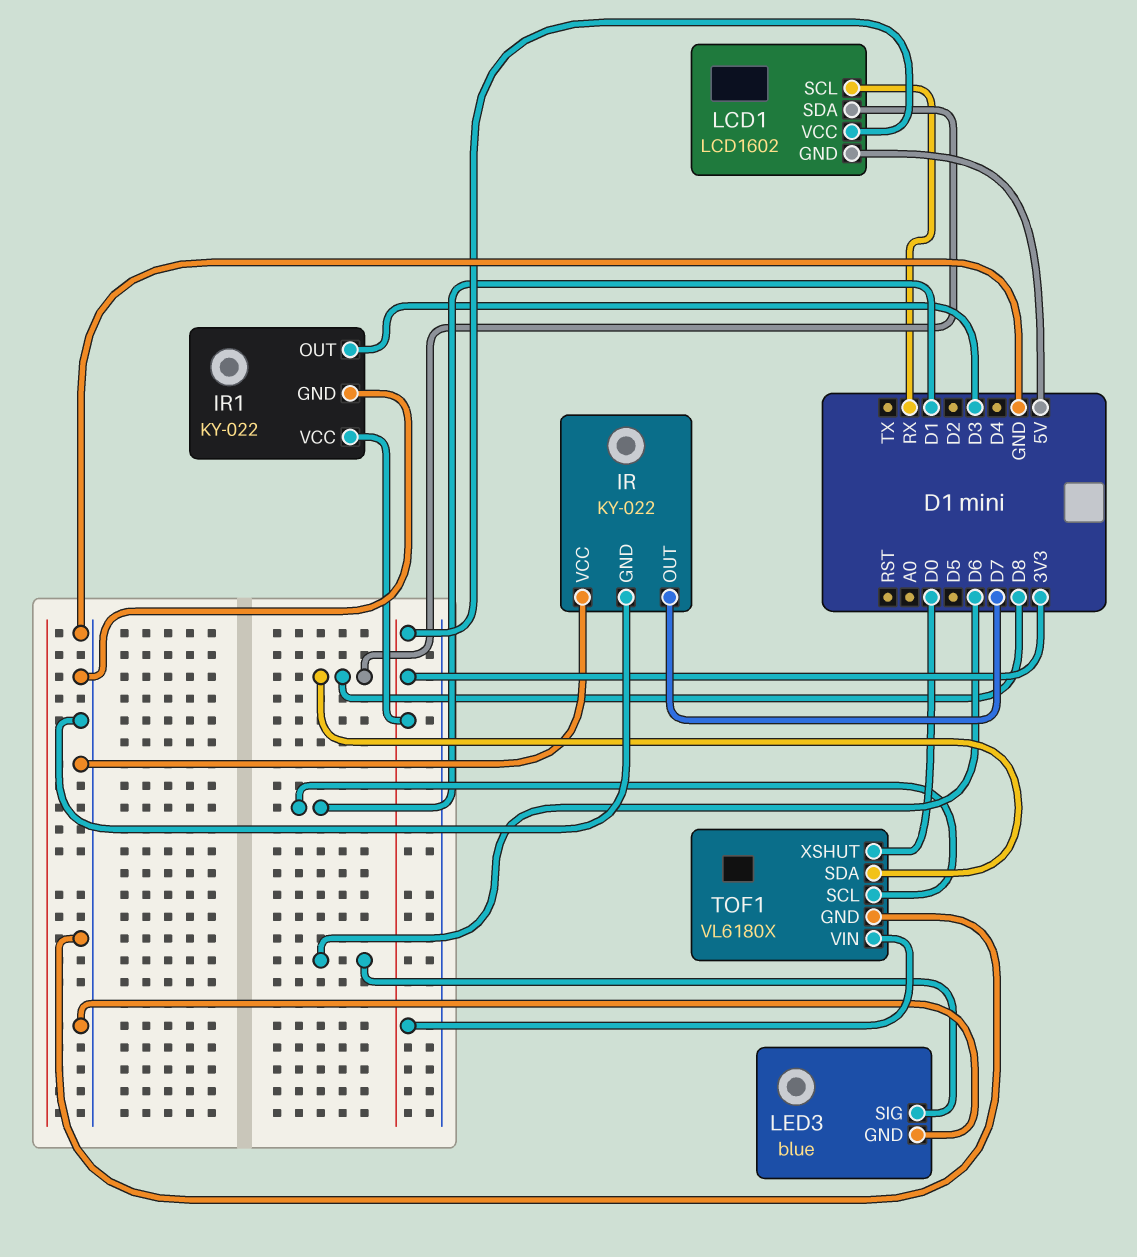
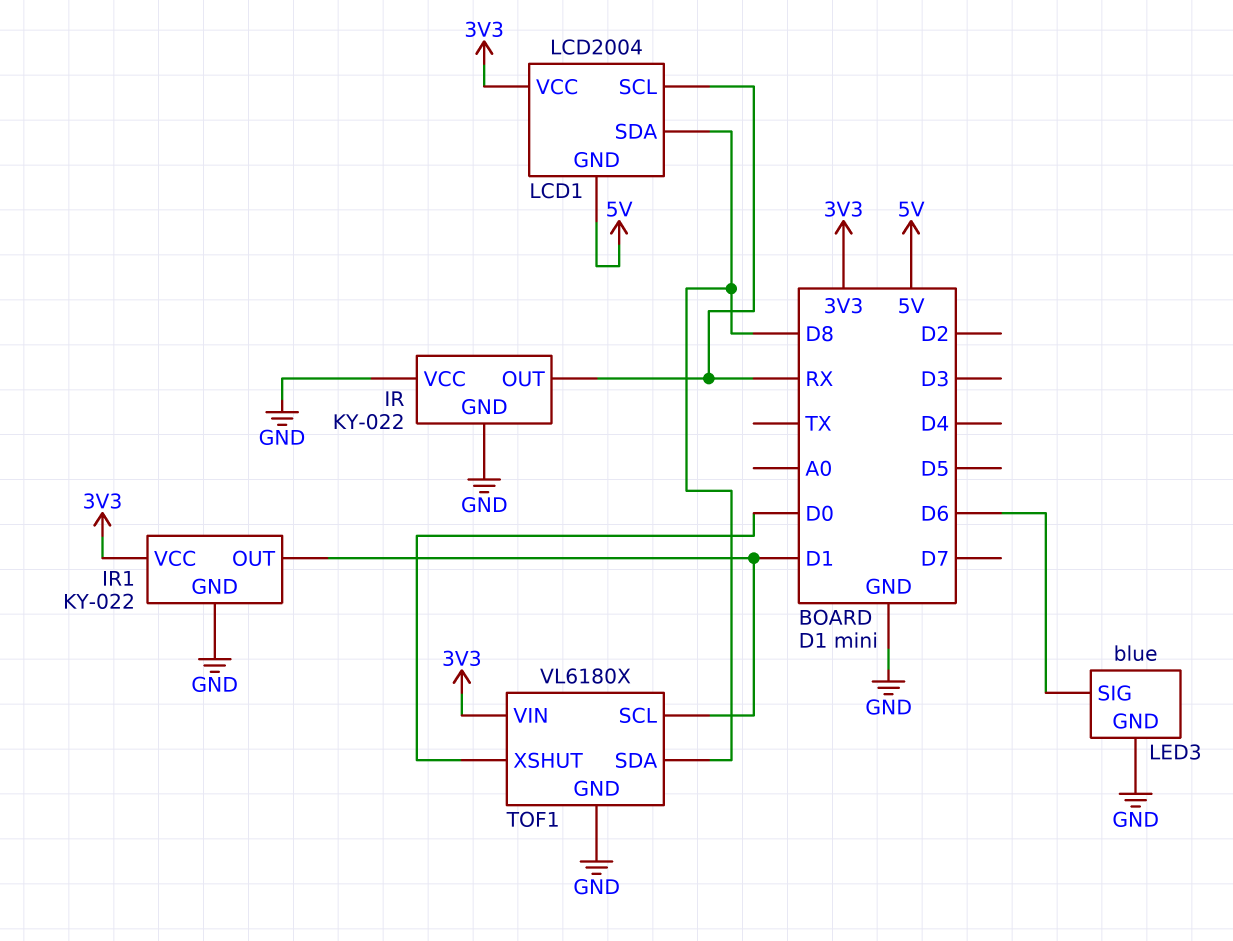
IR pin OUT: D7 -> RX
IR1 pin OUT: D3 -> D1
LCD1: LCD1602 -> LCD2004

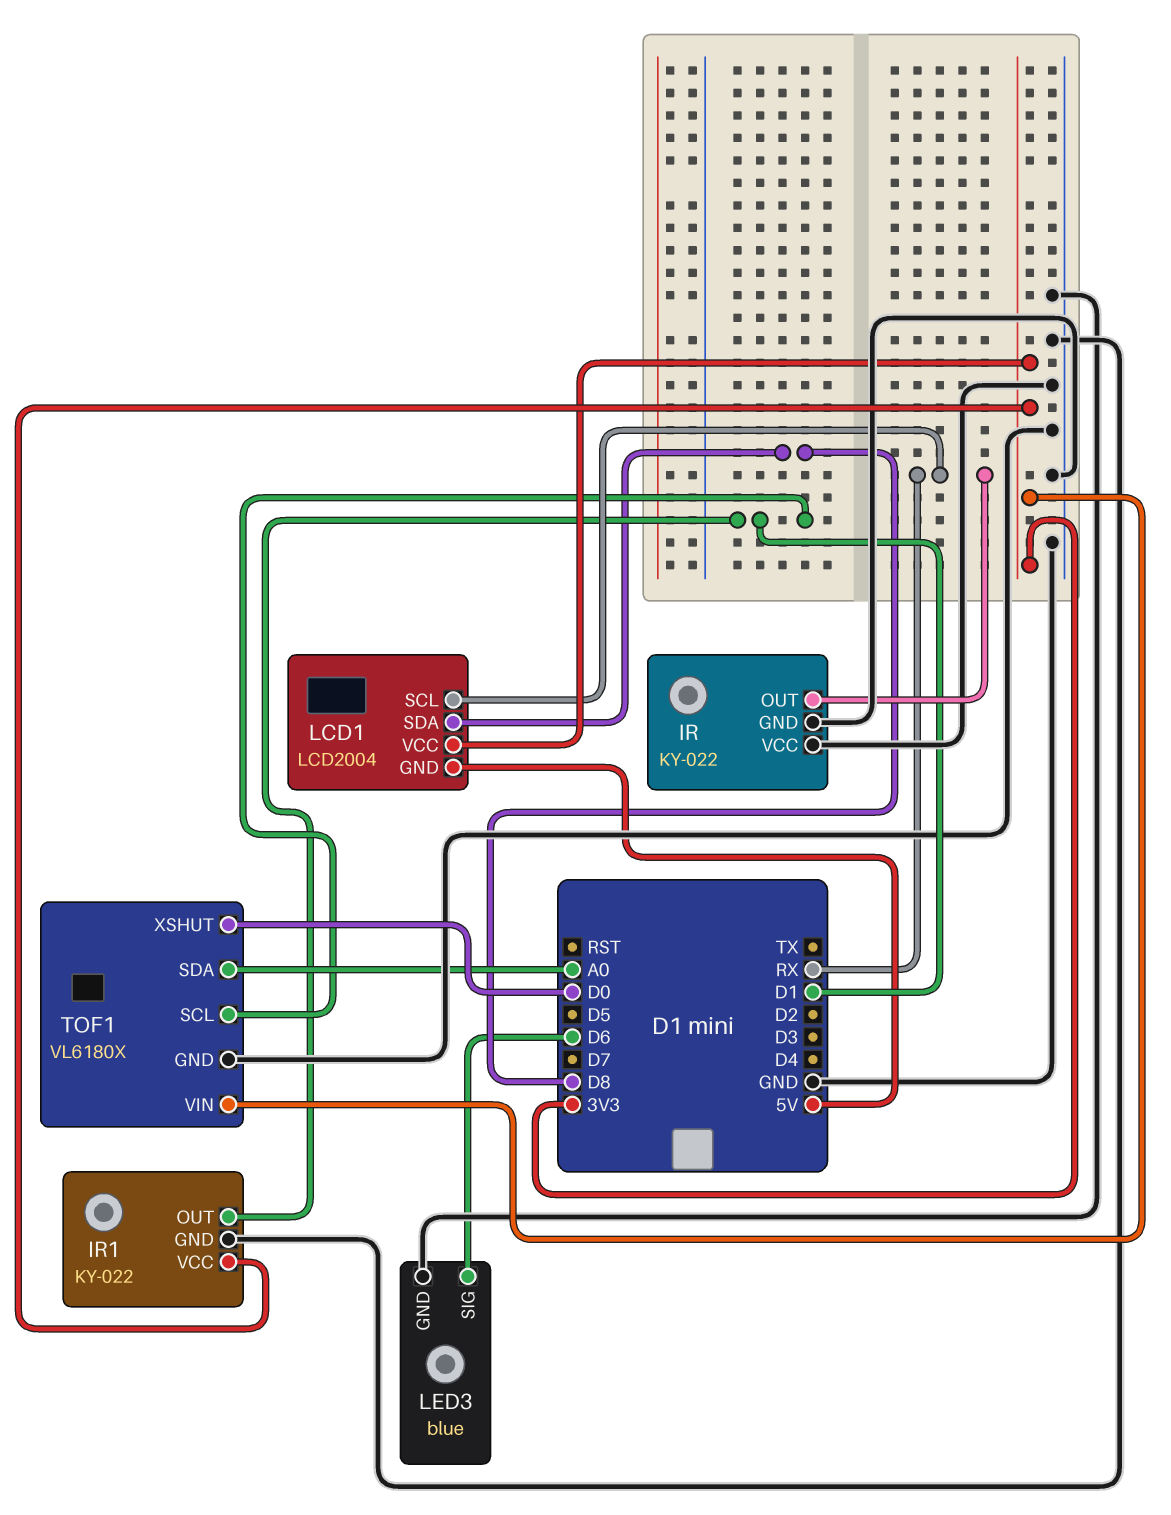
TOF1 pin SDA: D8 -> A0

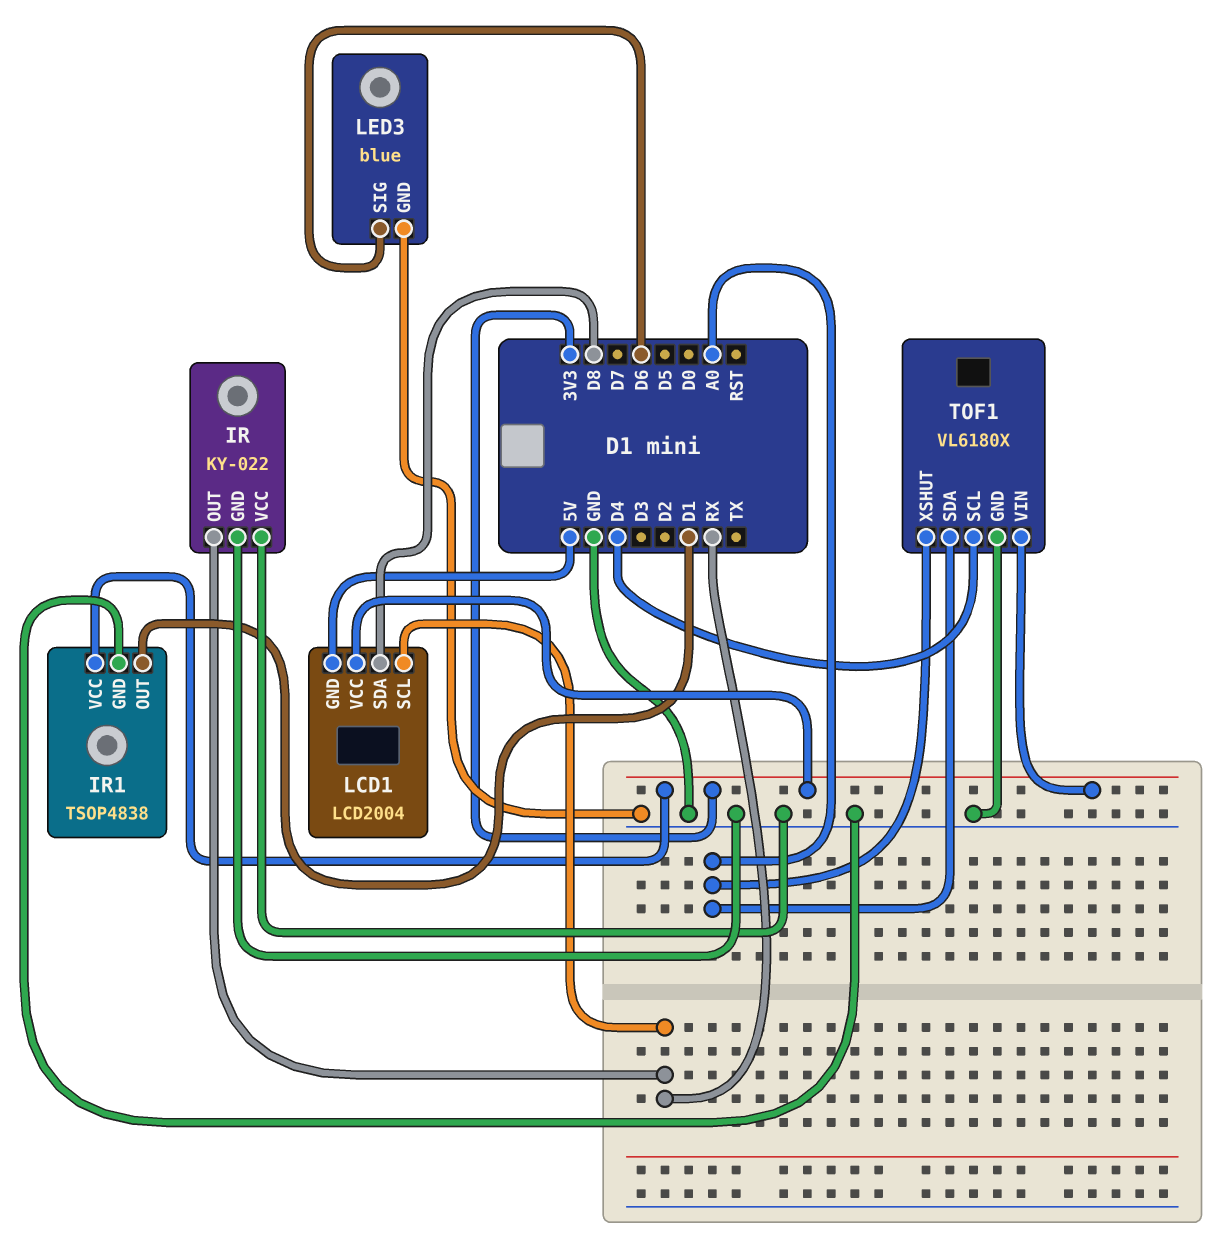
IR1: KY-022 -> TSOP4838
TOF1 pin SCL: D1 -> D4
TOF1 pin XSHUT: D0 -> A0

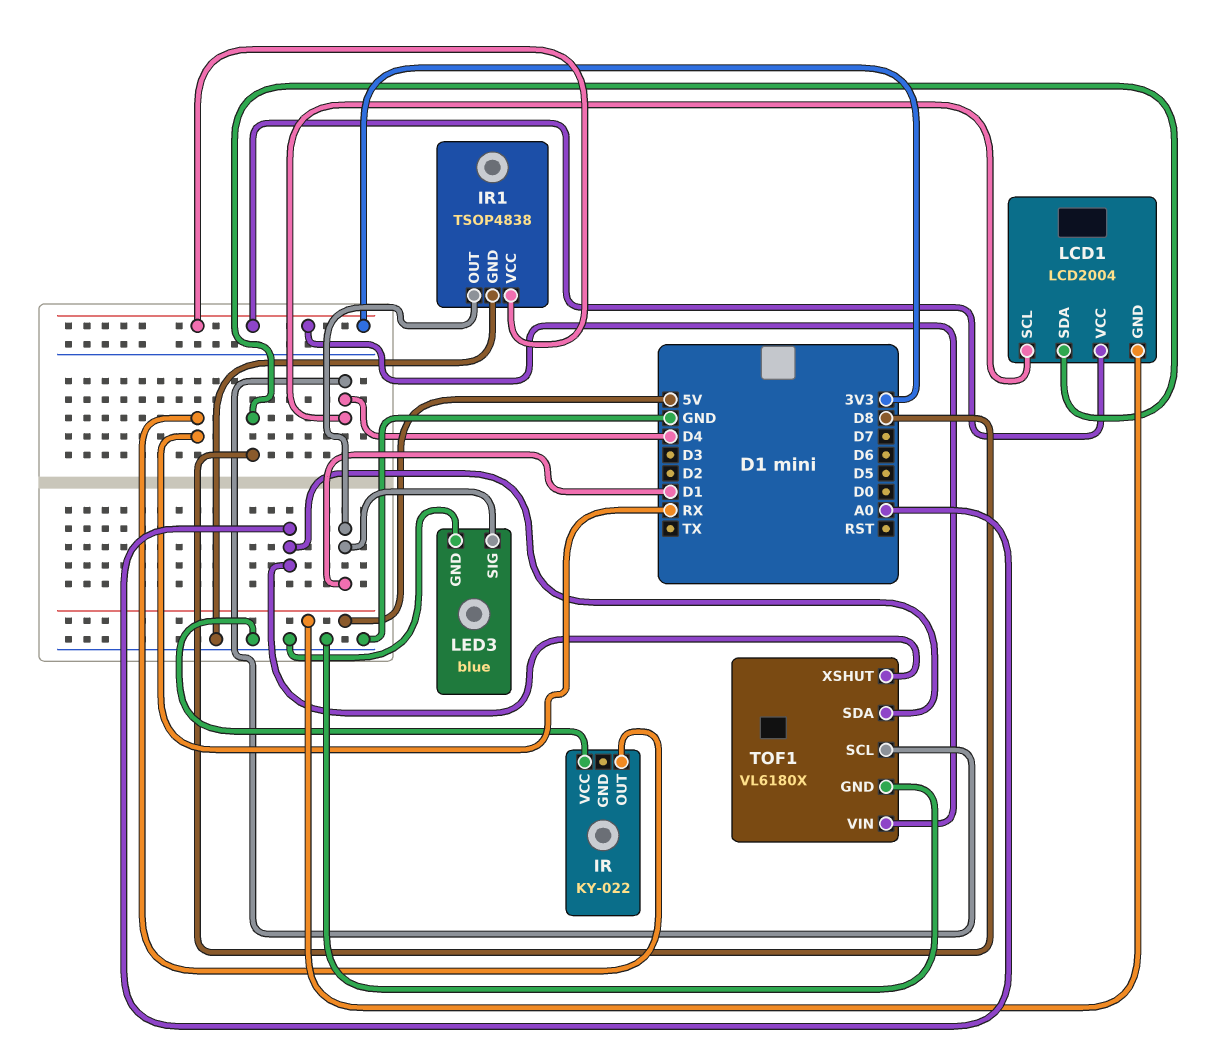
IR pin GND: GND -> none
LCD1 pin SCL: RX -> D4
LED3 pin SIG: D6 -> D1

